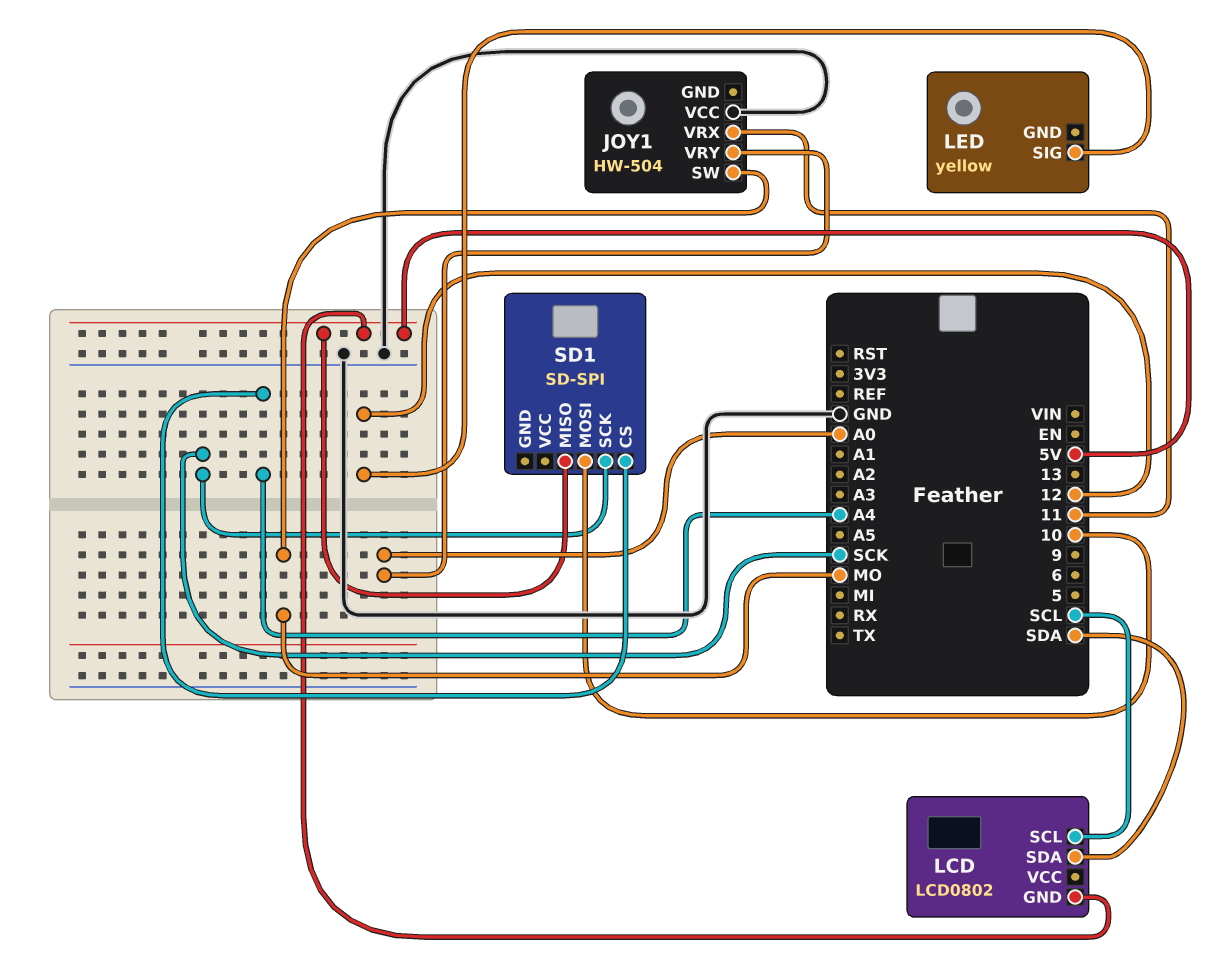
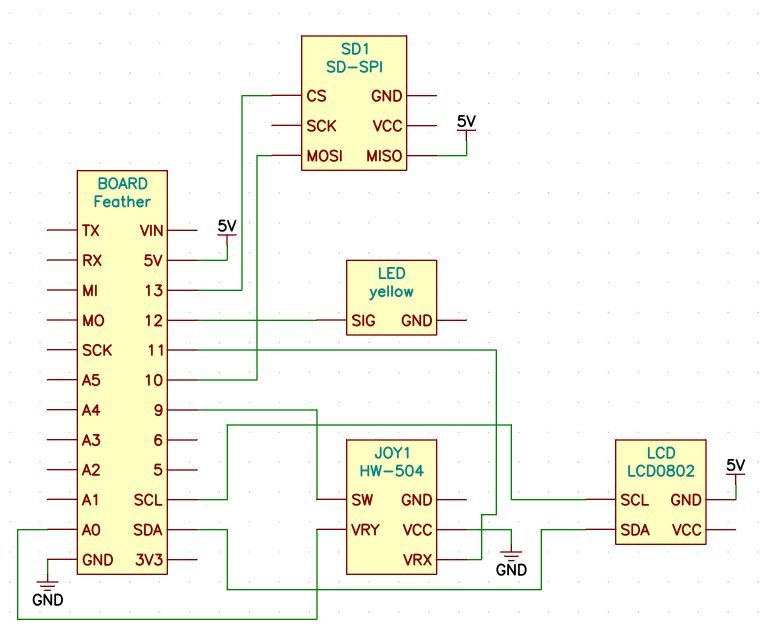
JOY1 pin SW: MO -> 9
SD1 pin CS: A4 -> 13
SD1 pin SCK: SCK -> none

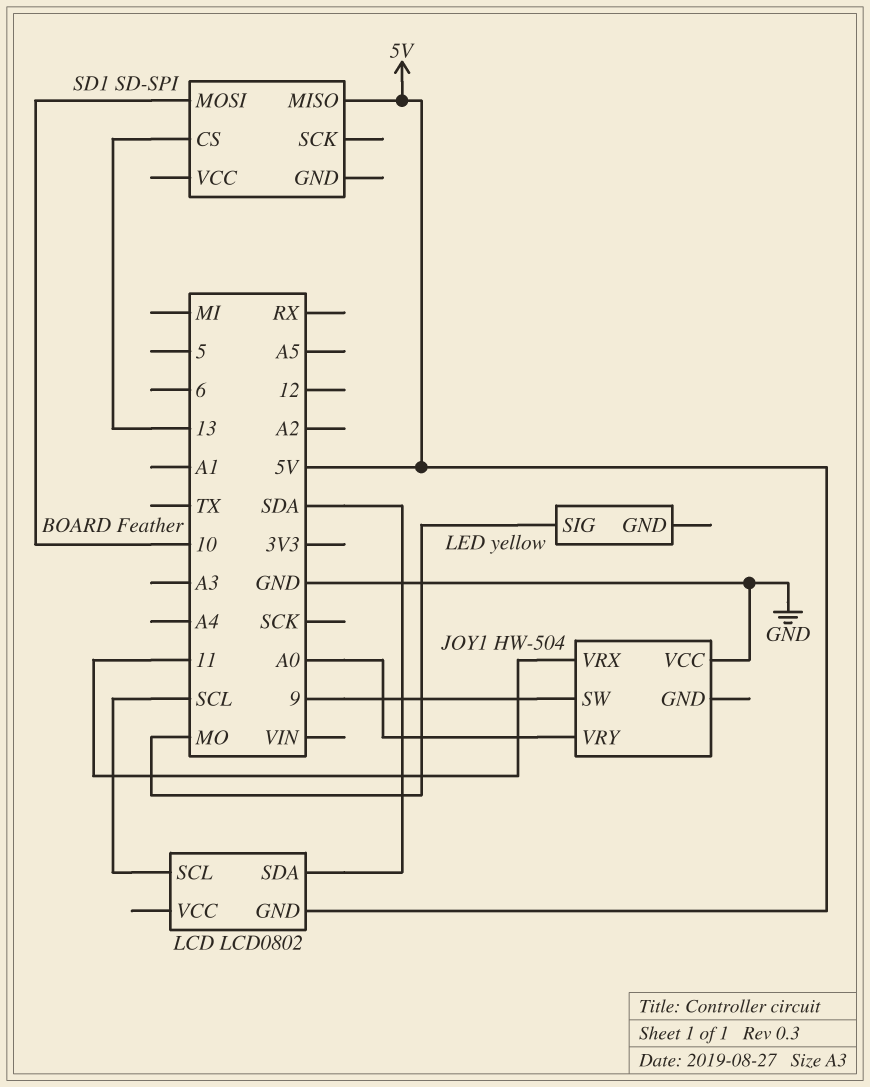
LED pin SIG: 12 -> MO

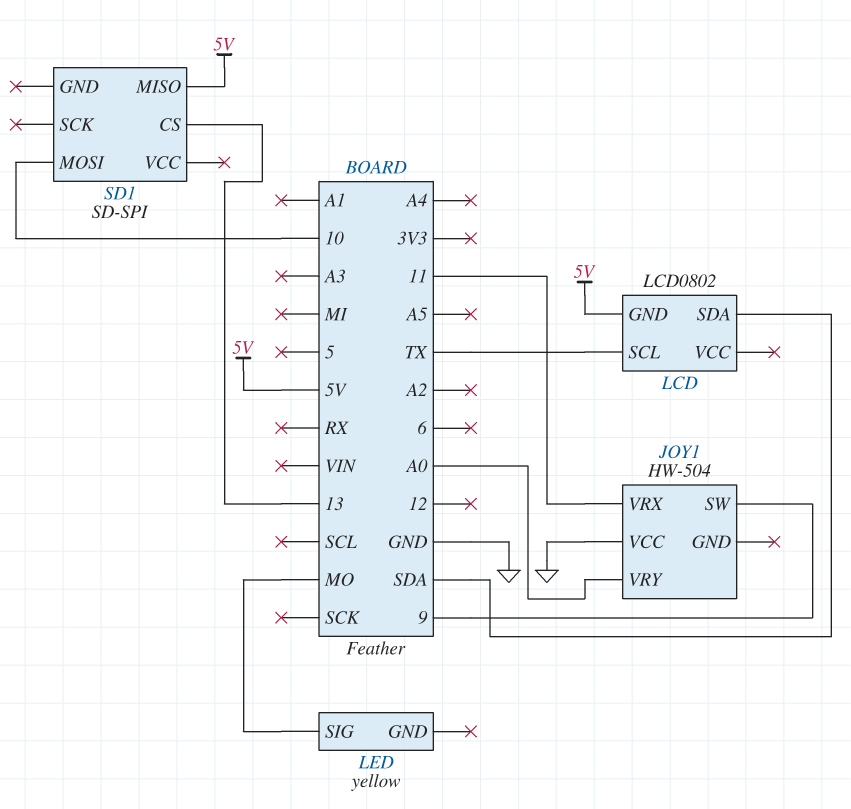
LCD pin SCL: SCL -> TX

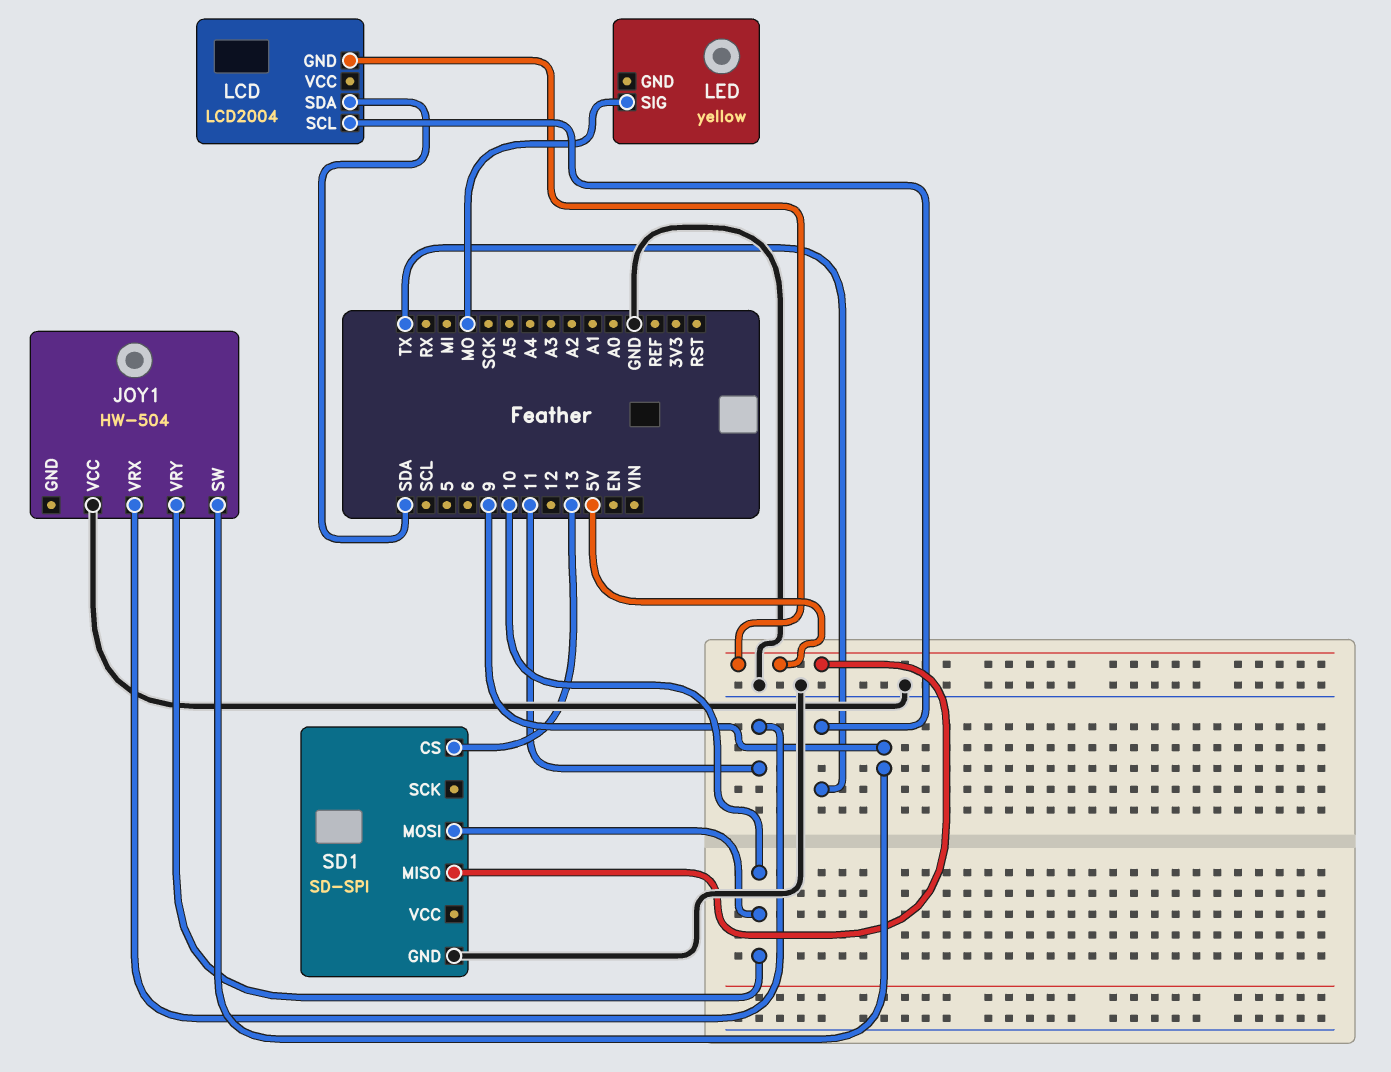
JOY1 pin VRY: A0 -> 10
LCD: LCD0802 -> LCD2004
SD1 pin GND: none -> GND

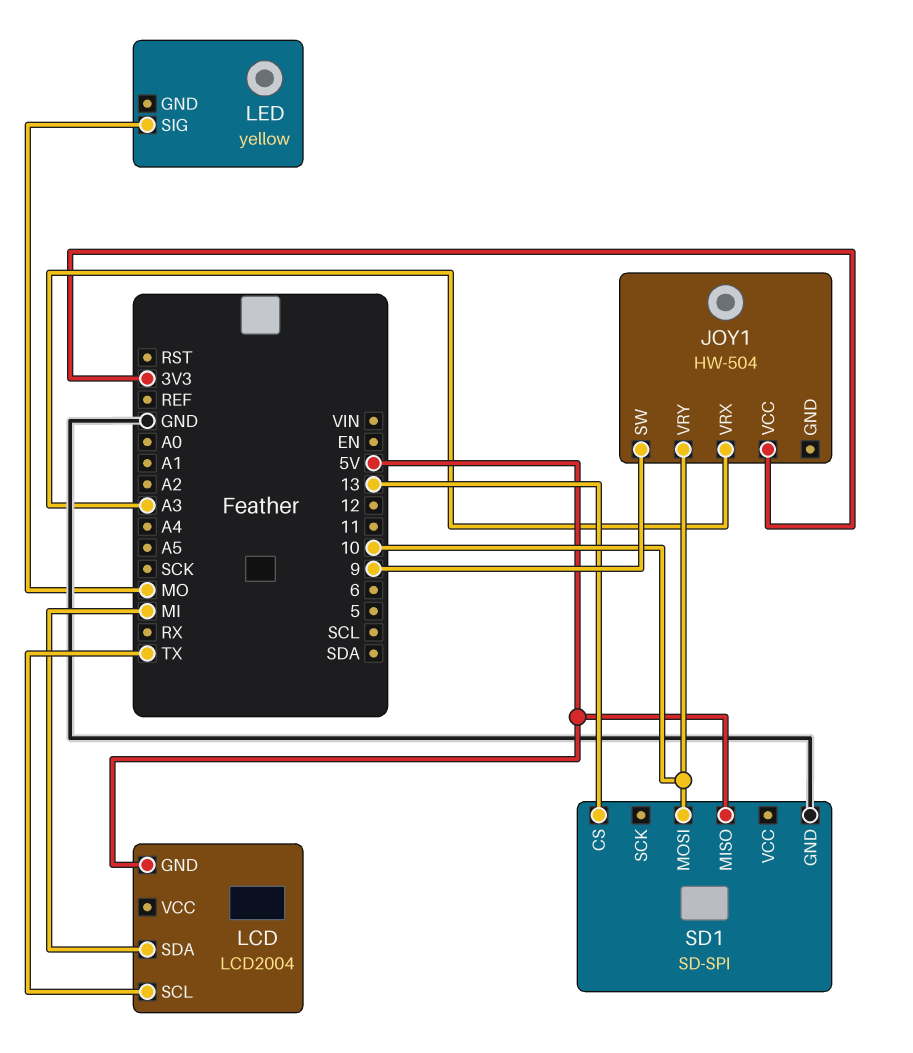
JOY1 pin VCC: GND -> 3V3
JOY1 pin VRX: 11 -> A3
LCD pin SDA: SDA -> MI

